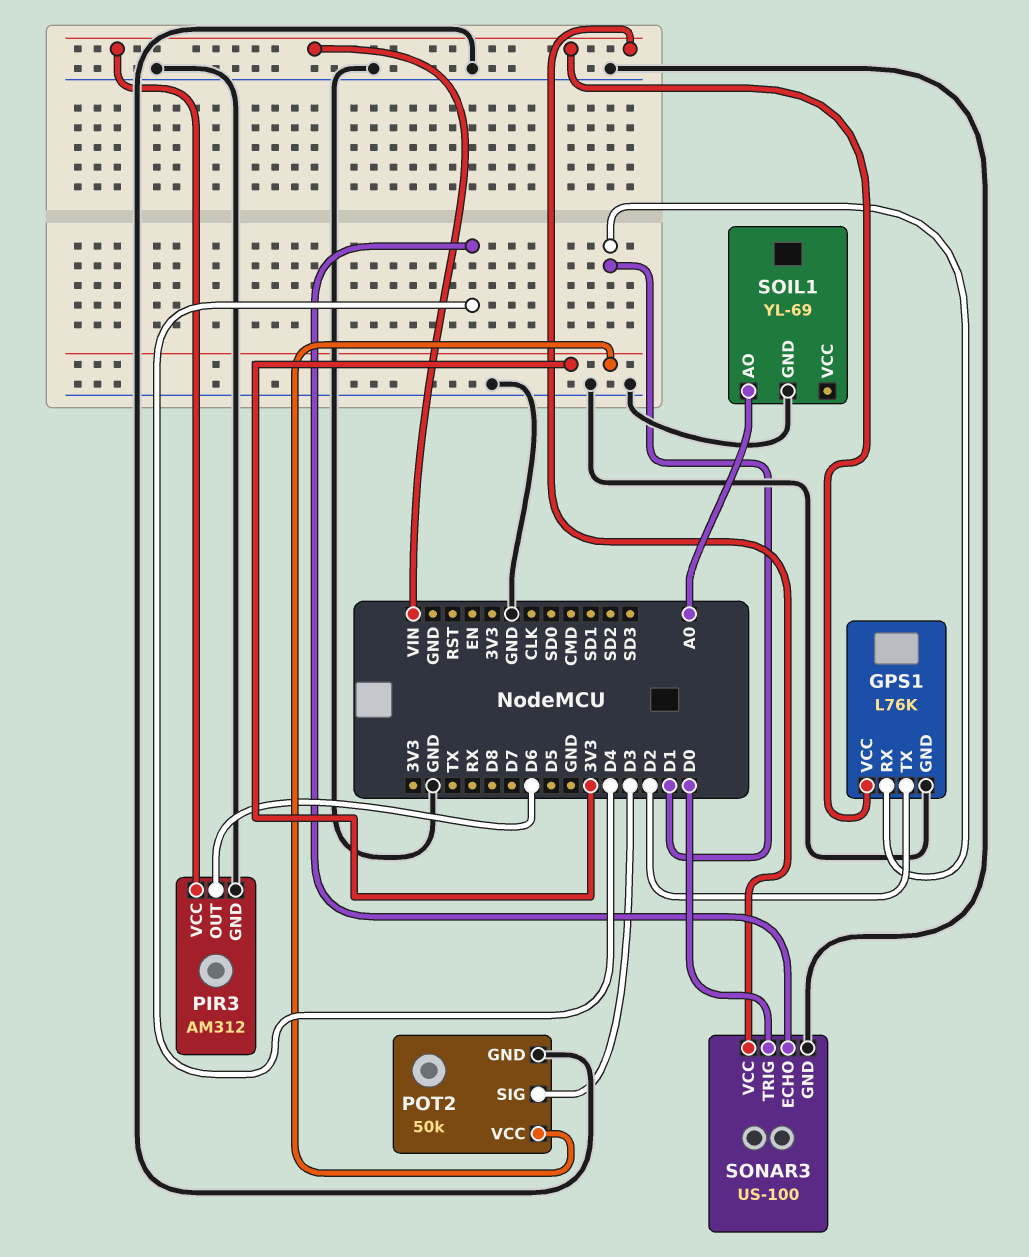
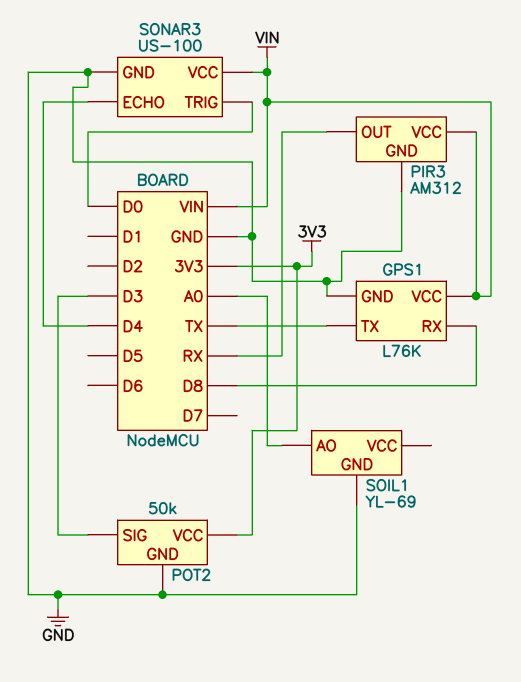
GPS1 pin RX: D1 -> D8
GPS1 pin TX: D2 -> TX
PIR3 pin OUT: D6 -> RX

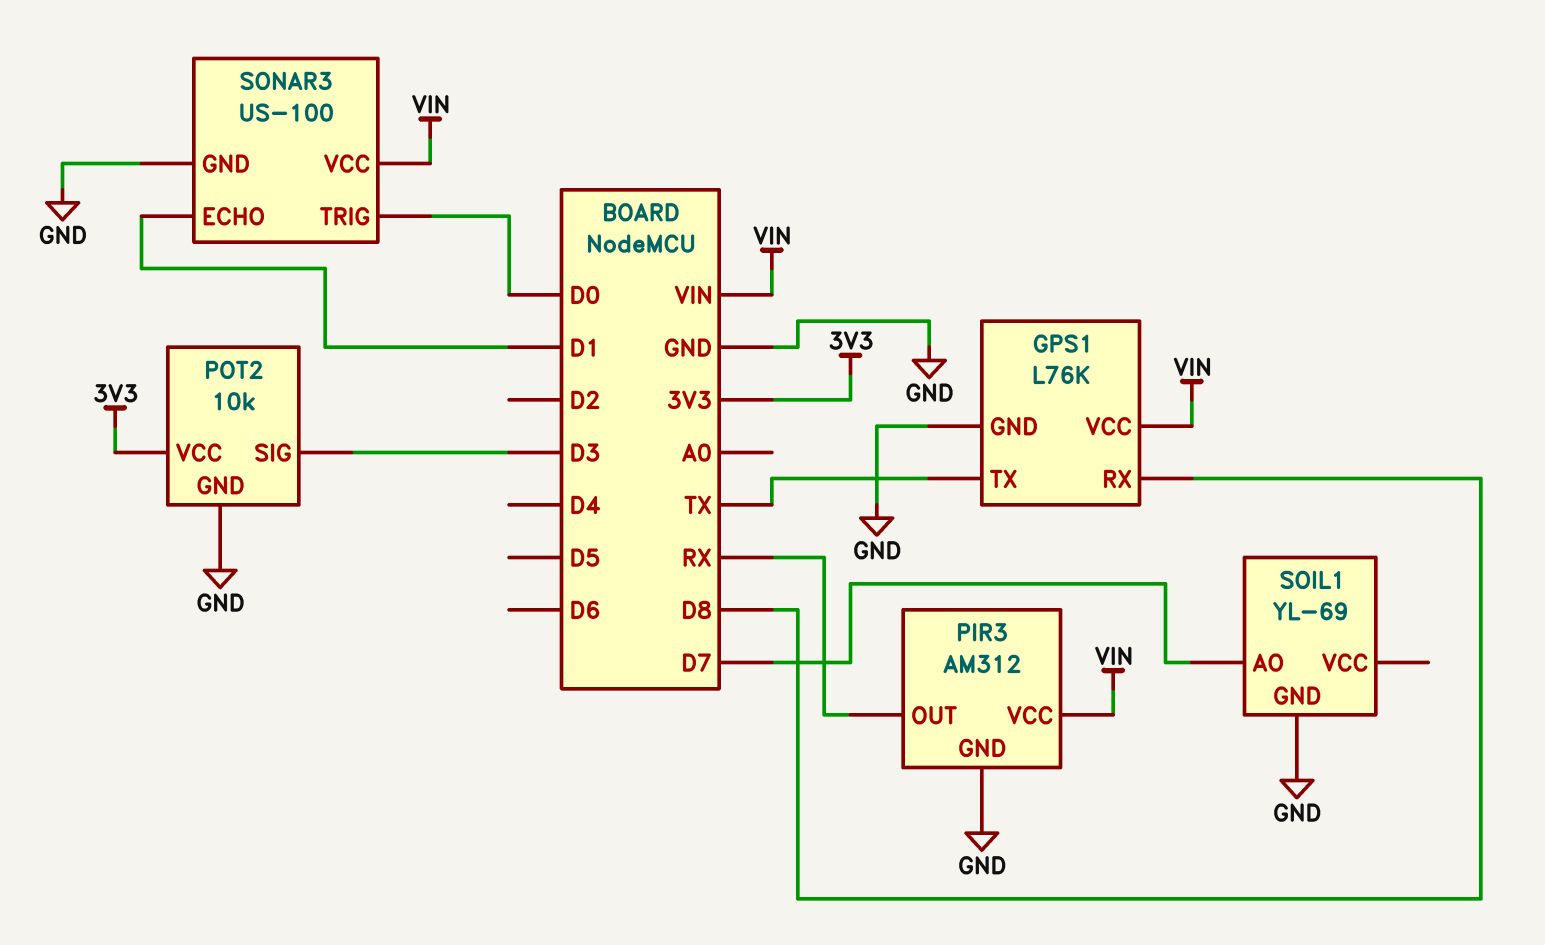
POT2: 50k -> 10k
SOIL1 pin AO: A0 -> D7
SONAR3 pin ECHO: D4 -> D1

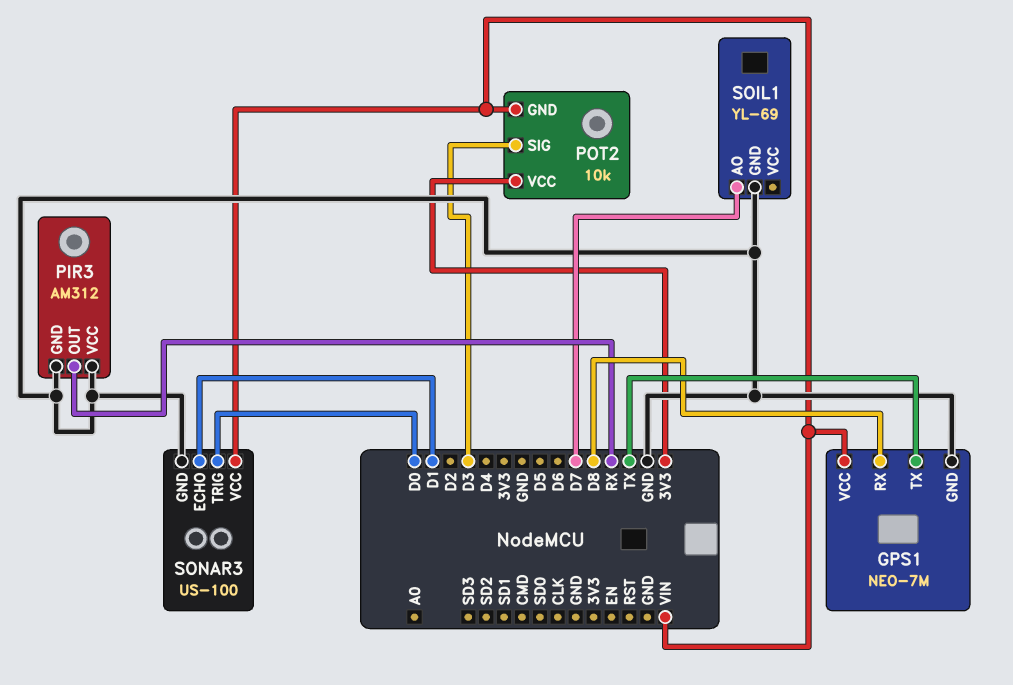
GPS1: L76K -> NEO-7M
PIR3 pin VCC: VIN -> GND
POT2 pin GND: GND -> VIN

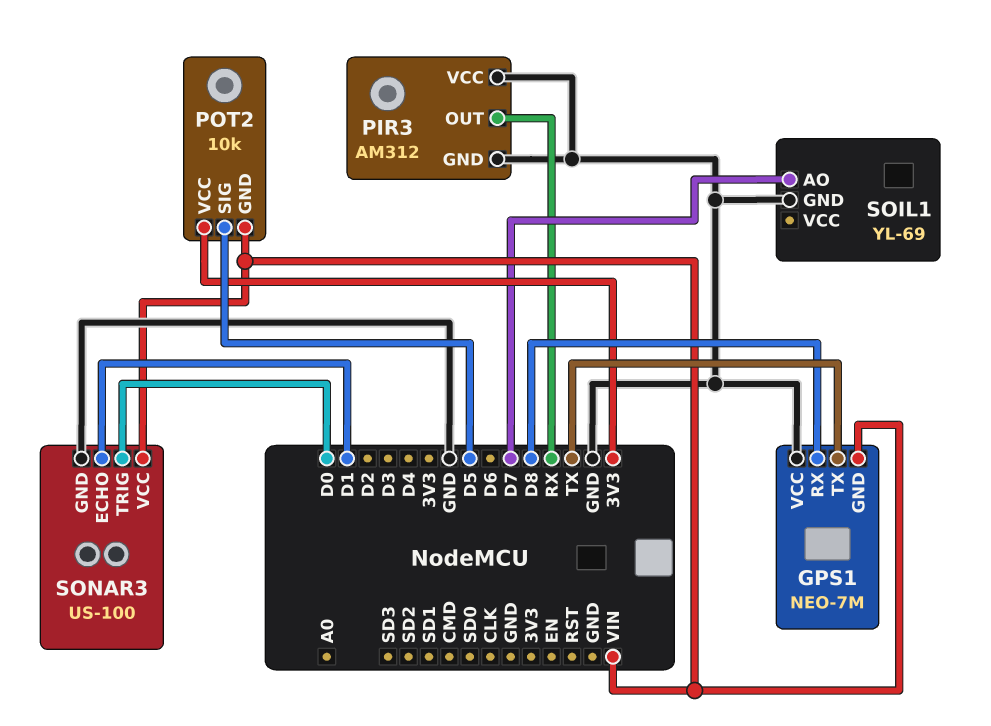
GPS1 pin GND: GND -> VIN
GPS1 pin VCC: VIN -> GND
POT2 pin SIG: D3 -> D5

